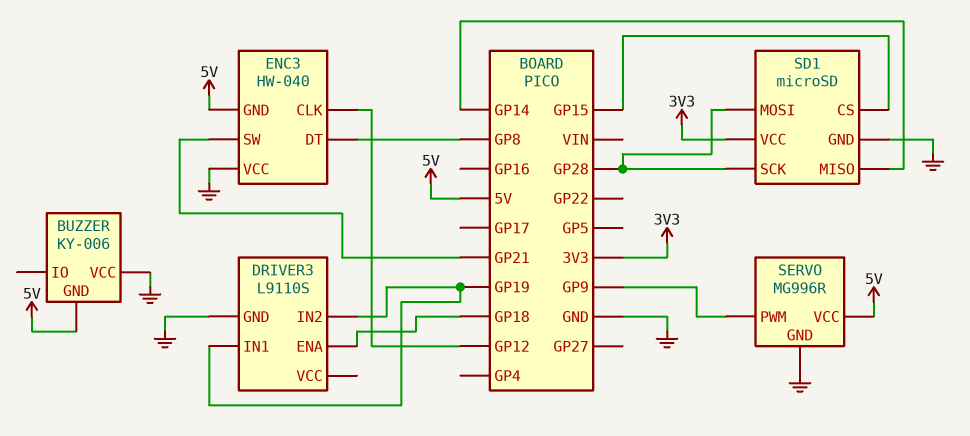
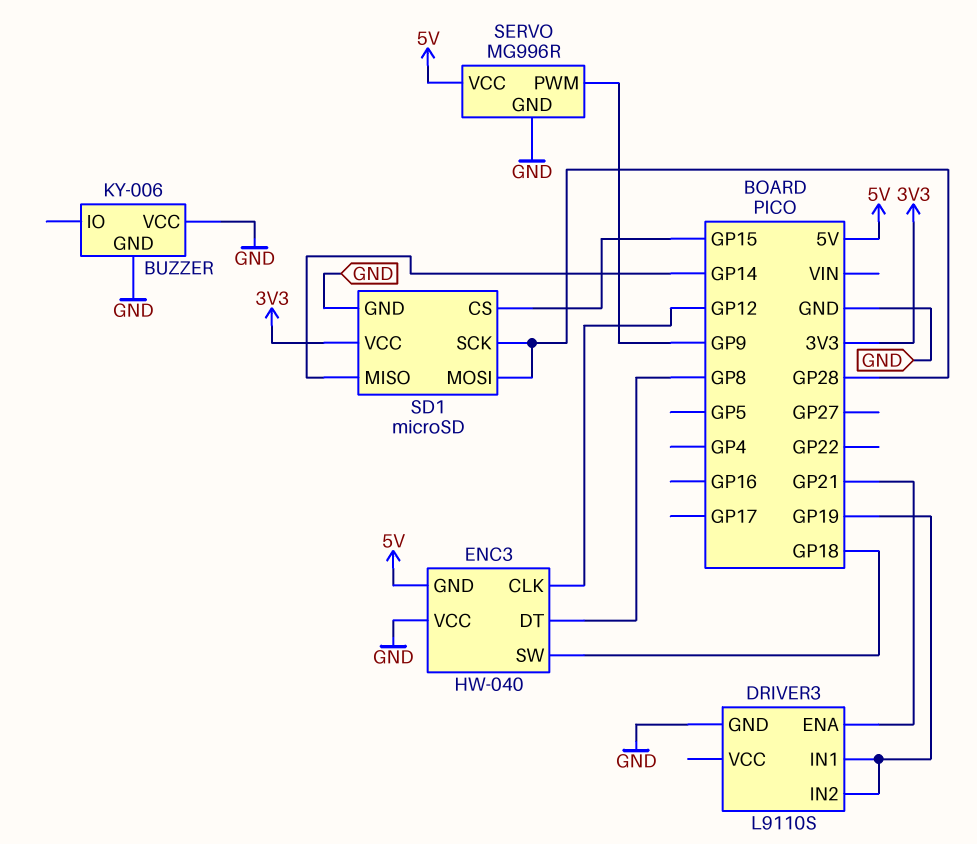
BUZZER pin GND: 5V -> GND
DRIVER3 pin ENA: GP18 -> GP21
ENC3 pin SW: GP21 -> GP18

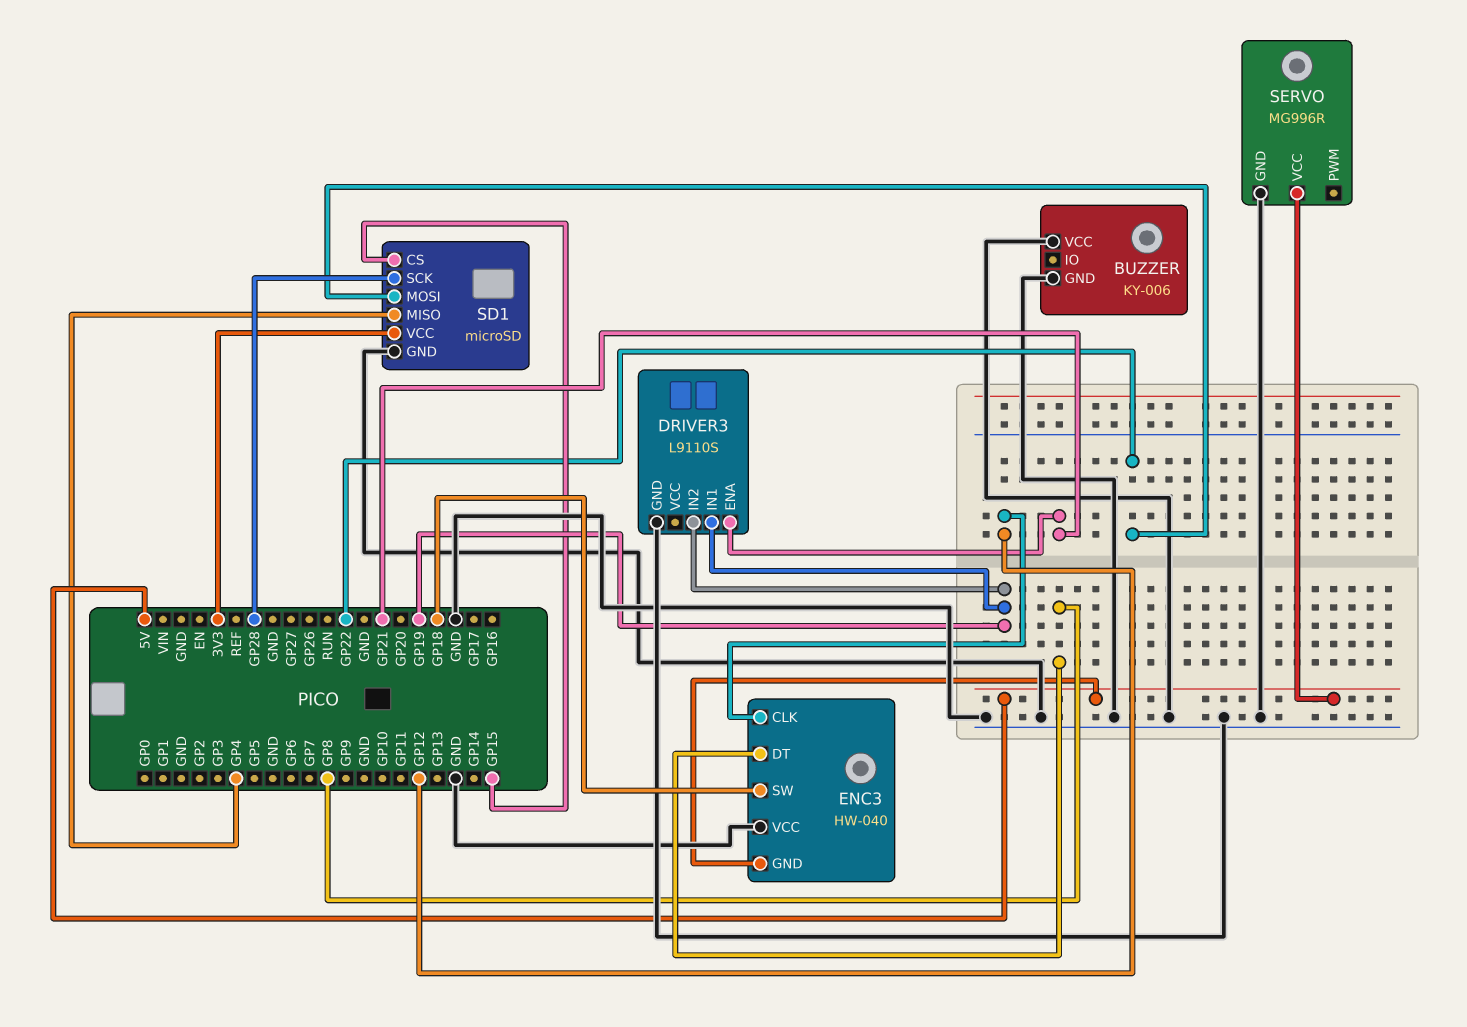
SD1 pin MISO: GP14 -> GP4
SD1 pin MOSI: GP28 -> GP22
SERVO pin PWM: GP9 -> none

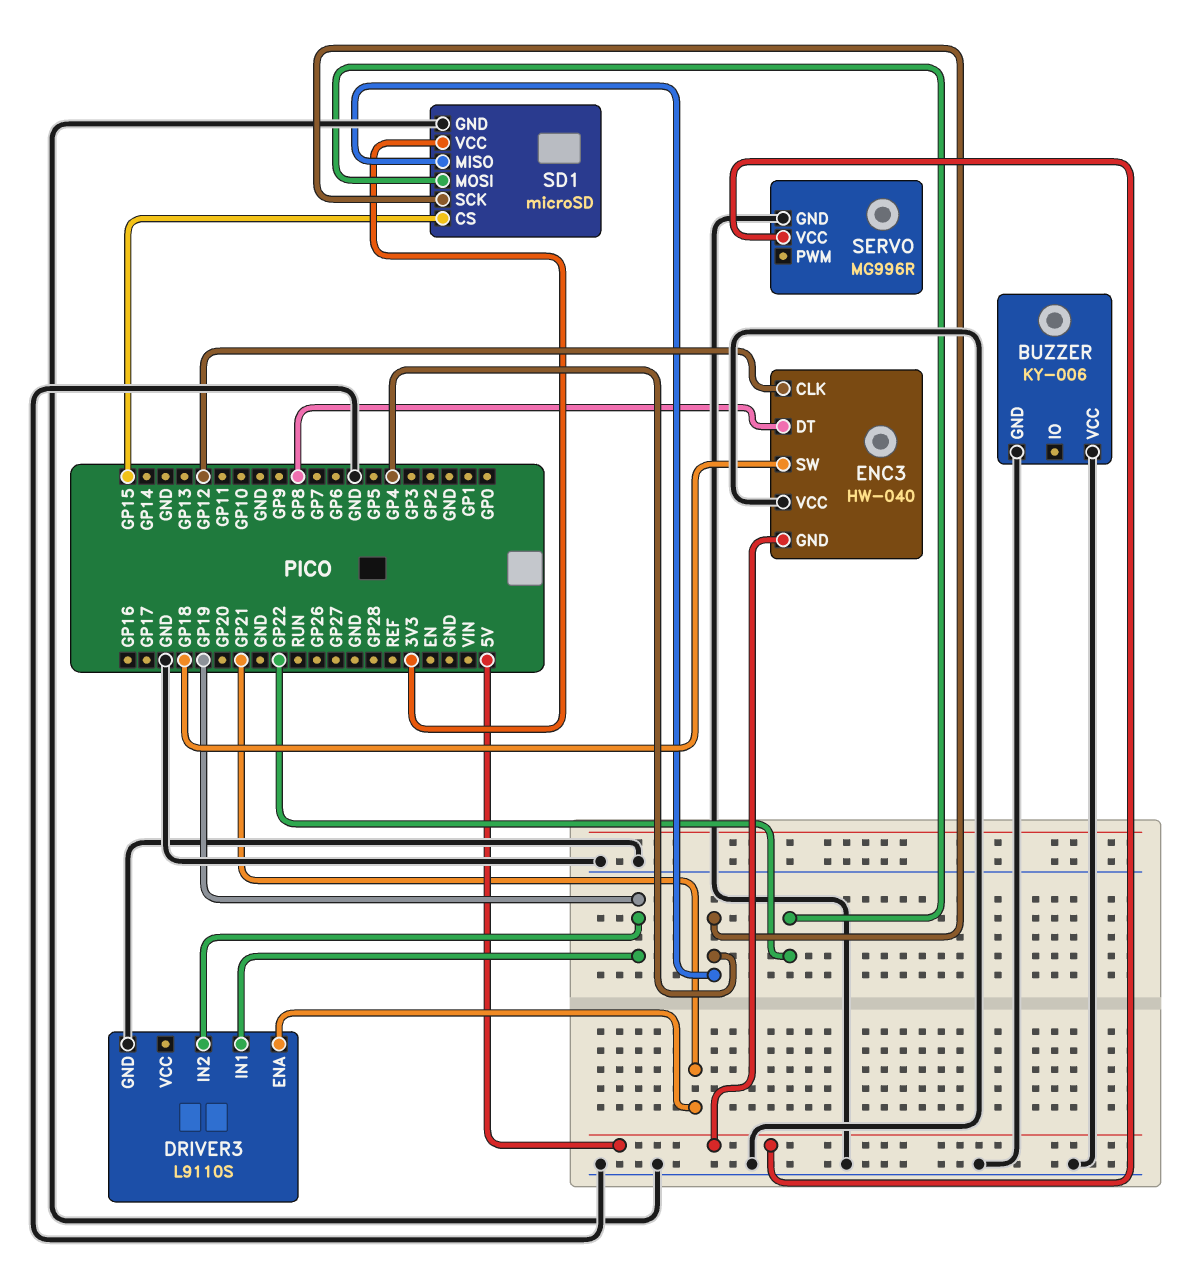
SD1 pin SCK: GP28 -> GP4

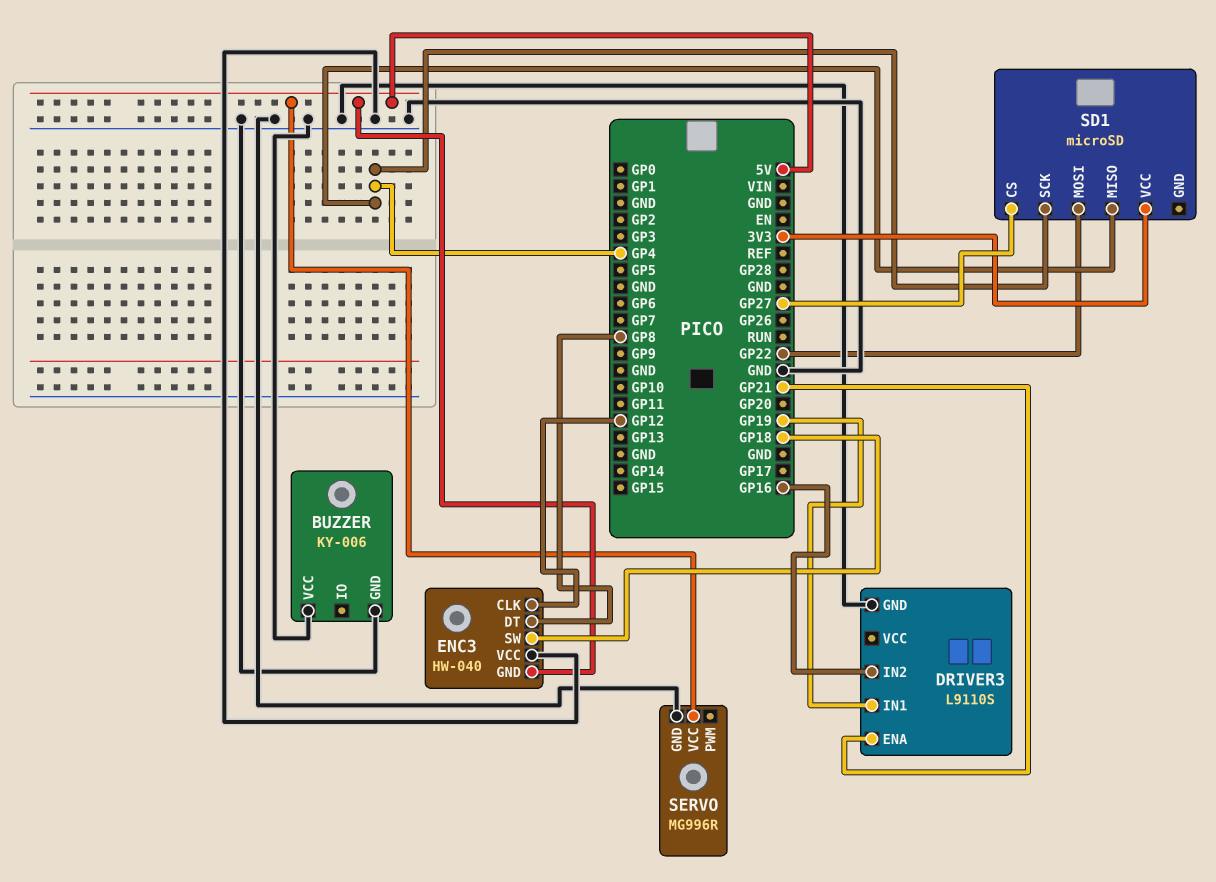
DRIVER3 pin IN2: GP19 -> GP16
SD1 pin CS: GP15 -> GP27
SD1 pin GND: GND -> none

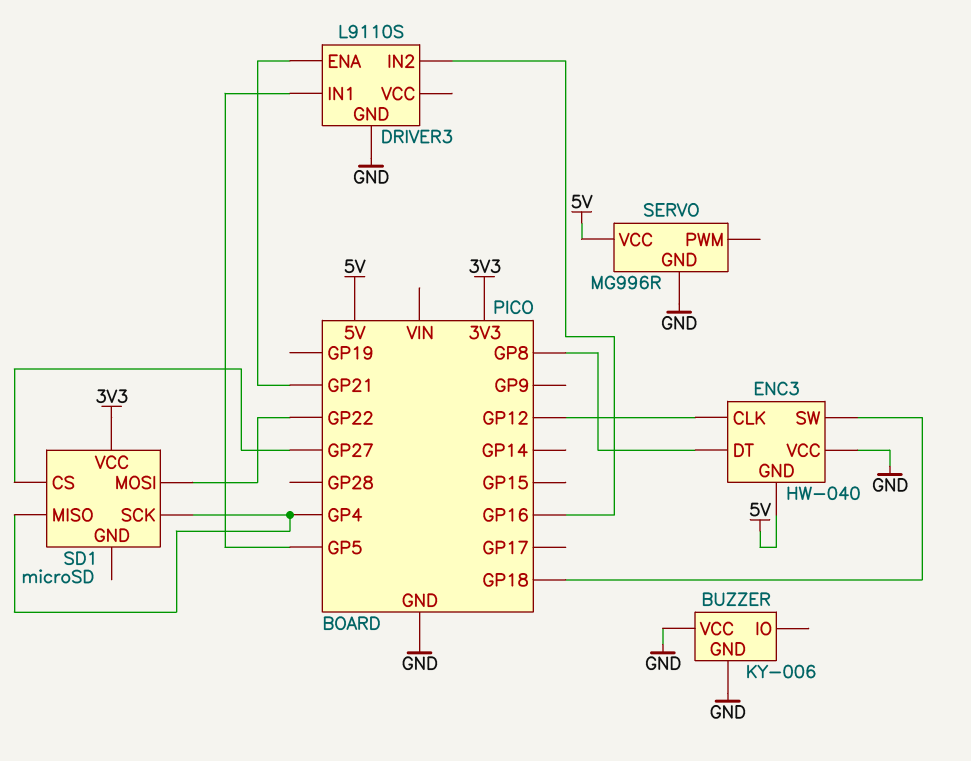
DRIVER3 pin IN1: GP19 -> GP5

